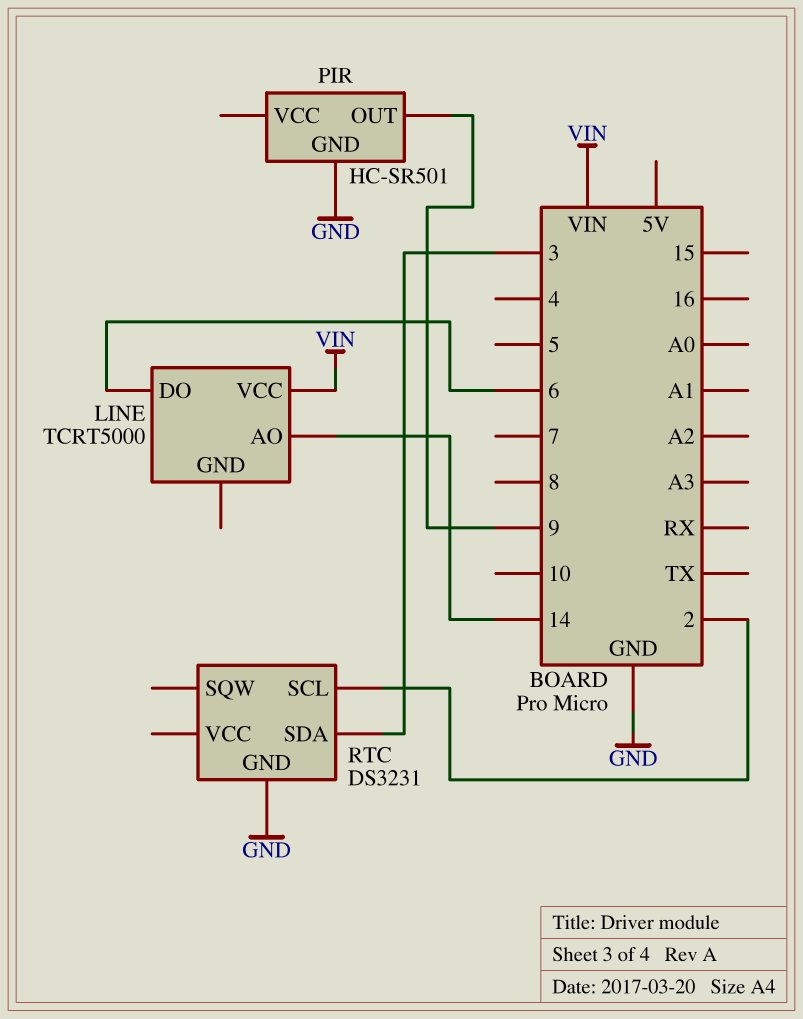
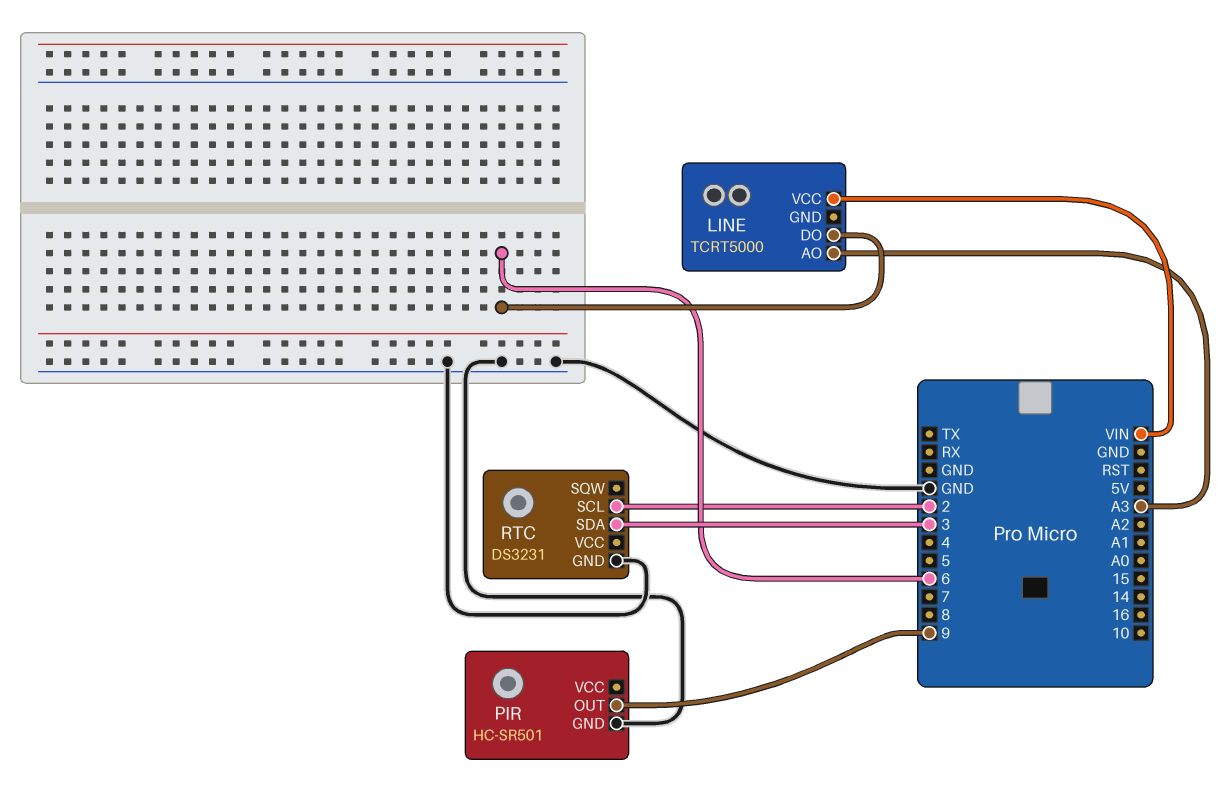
LINE pin AO: 14 -> A3

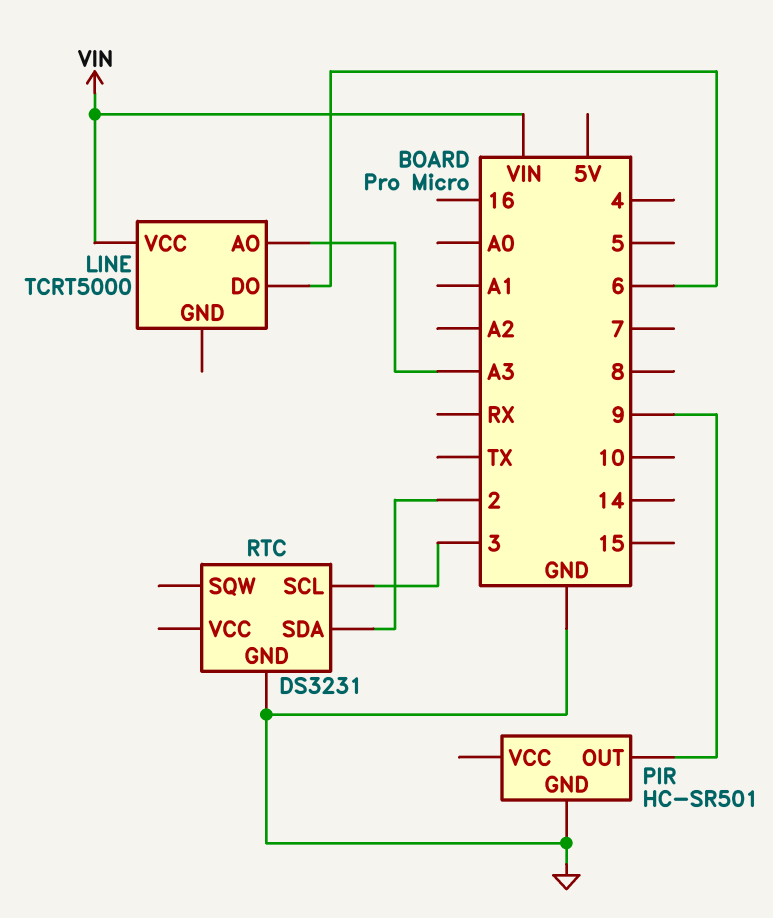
RTC pin SCL: 2 -> 3
RTC pin SDA: 3 -> 2

